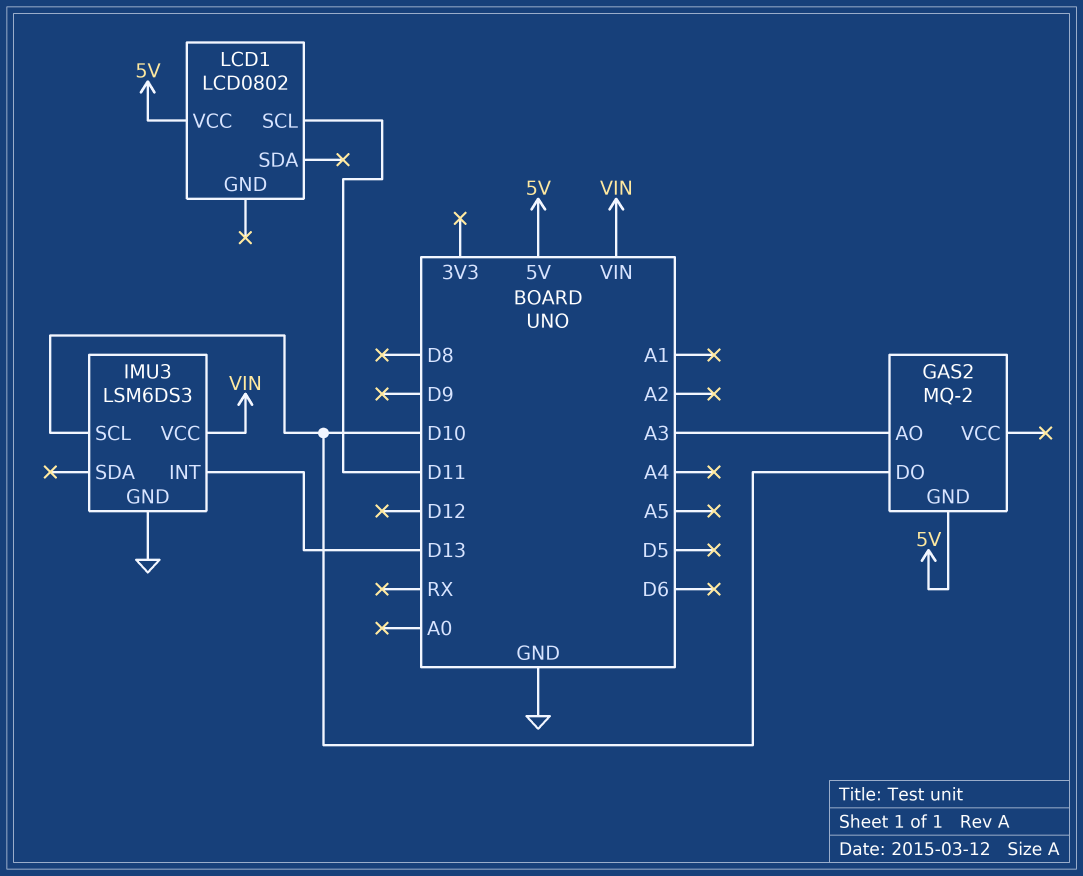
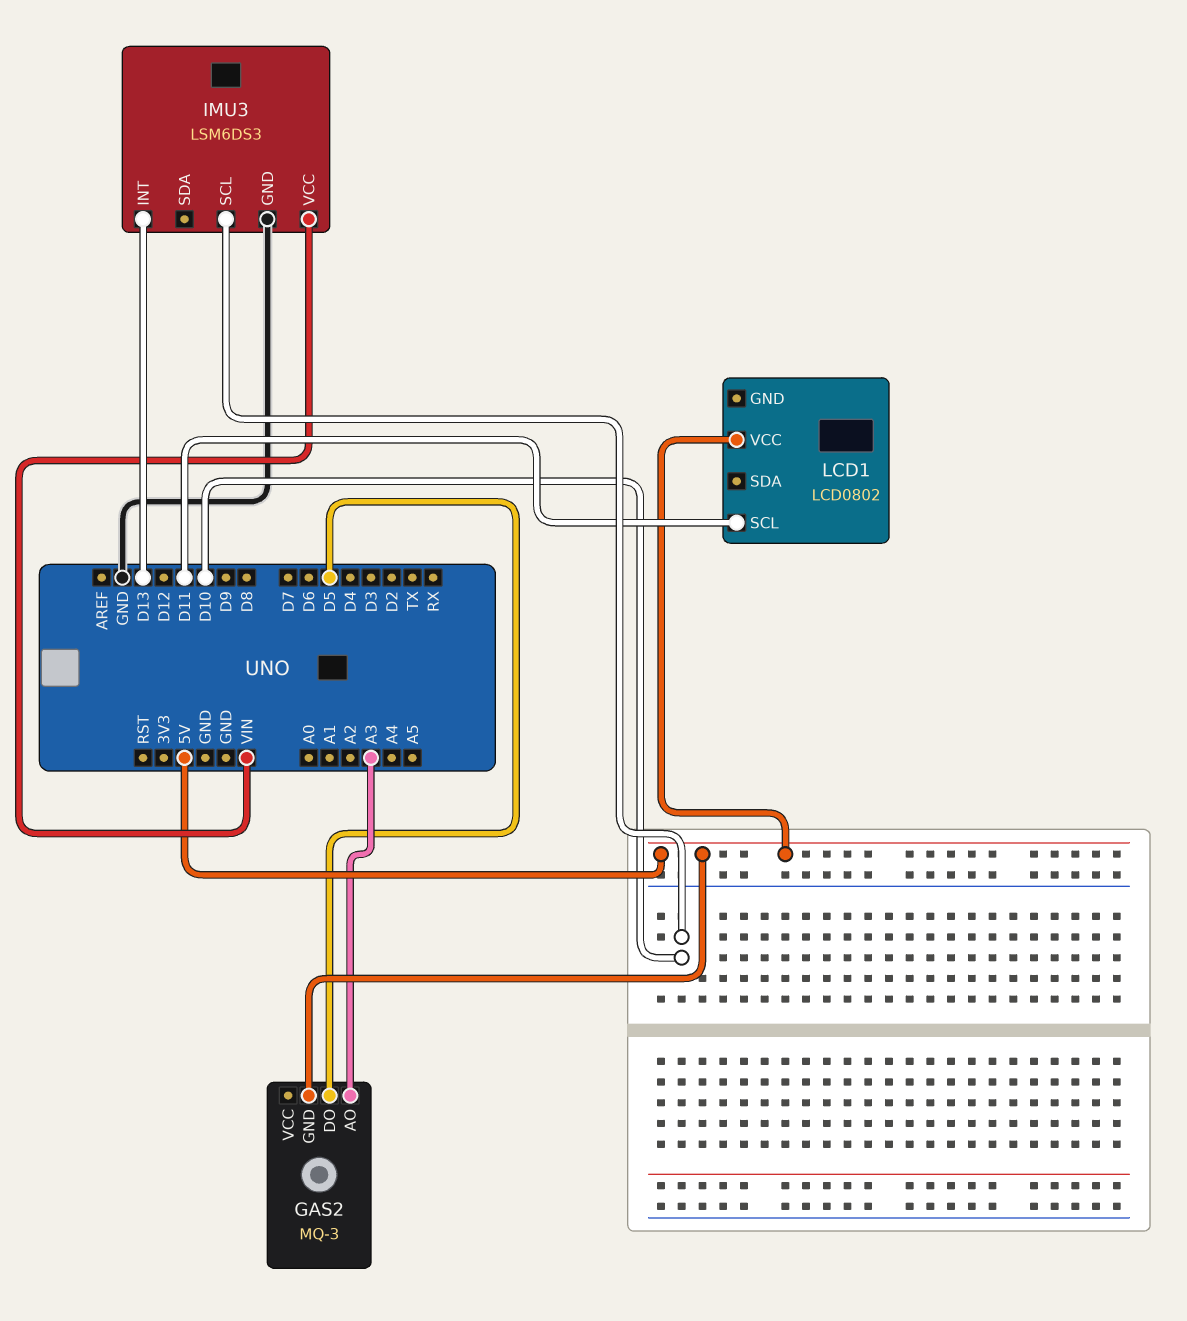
GAS2: MQ-2 -> MQ-3
GAS2 pin DO: D10 -> D5

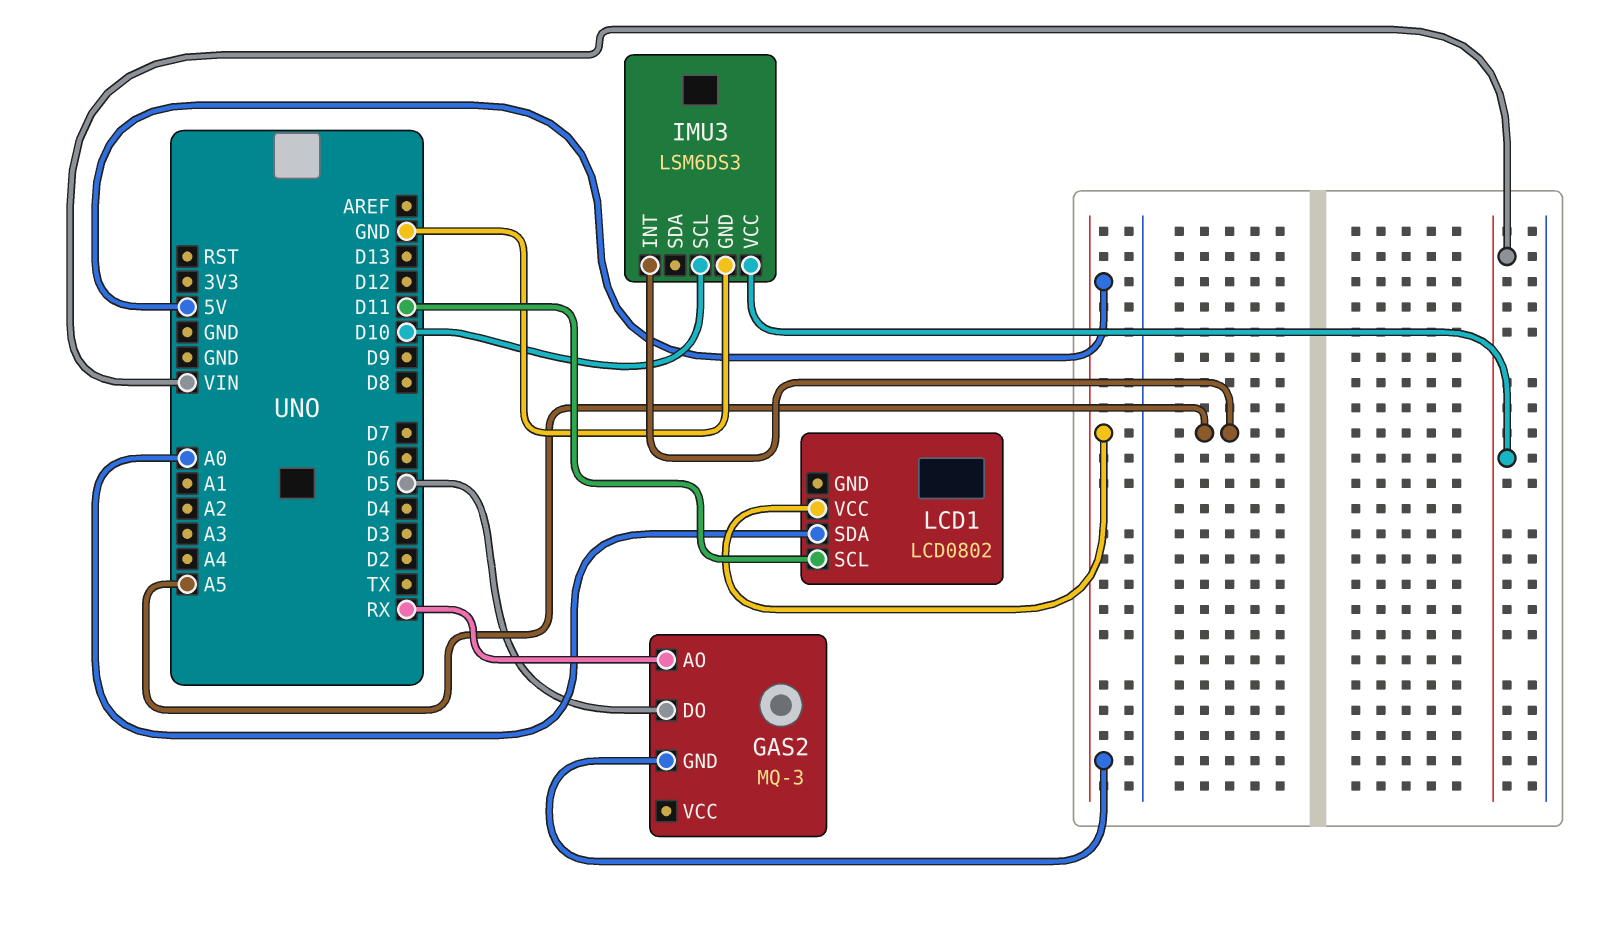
GAS2 pin AO: A3 -> RX
IMU3 pin INT: D13 -> A5
LCD1 pin SDA: none -> A0

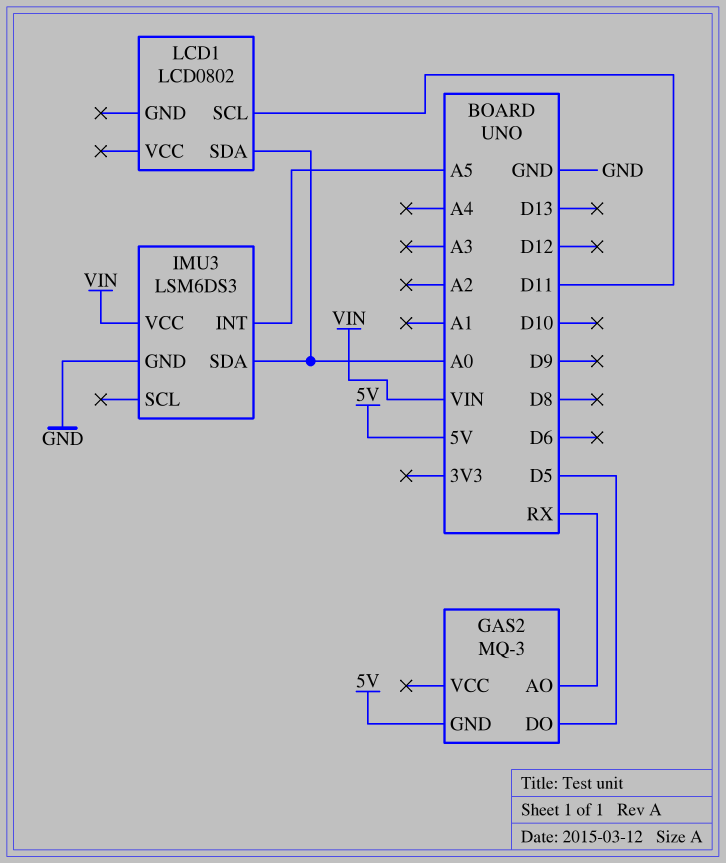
IMU3 pin SCL: D10 -> none
IMU3 pin SDA: none -> A0
LCD1 pin VCC: 5V -> none

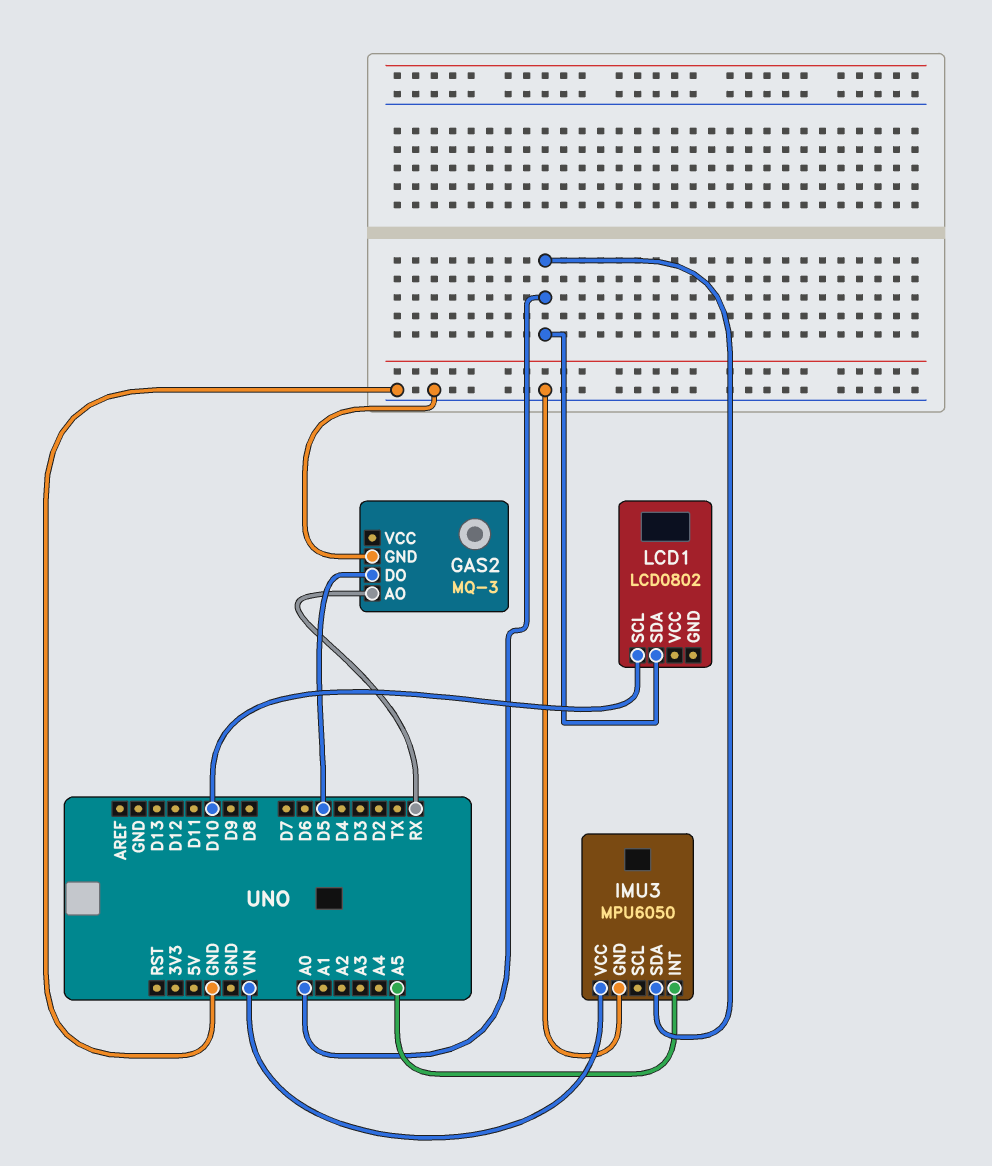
GAS2 pin GND: 5V -> GND
IMU3: LSM6DS3 -> MPU6050
LCD1 pin SCL: D11 -> D10

